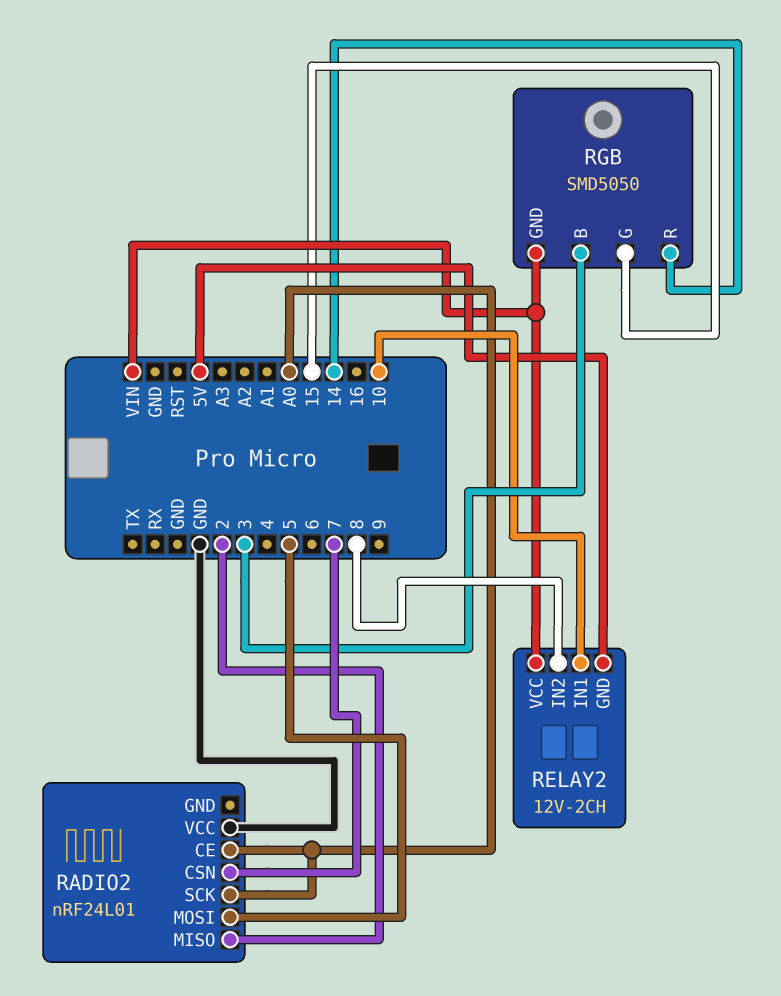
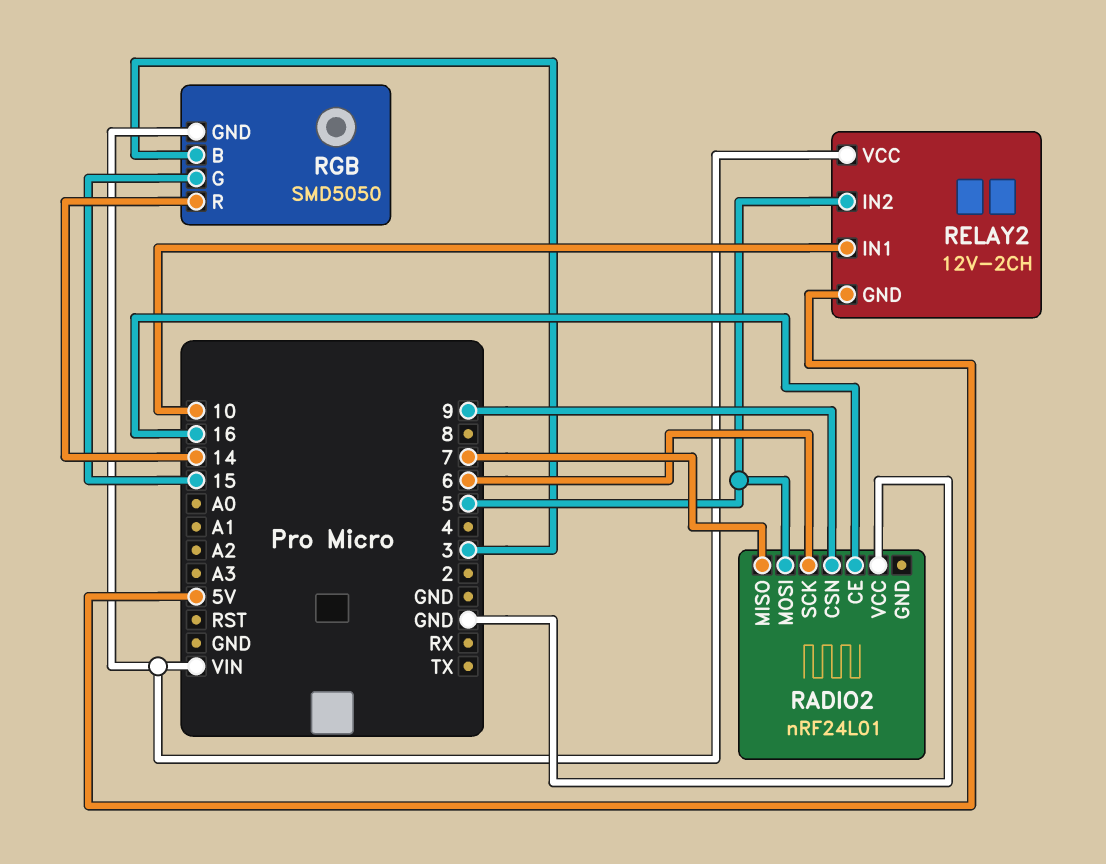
RADIO2 pin CE: A0 -> 16
RADIO2 pin CSN: 7 -> 9
RADIO2 pin MISO: 2 -> 7
RADIO2 pin SCK: A0 -> 6
RELAY2 pin IN2: 8 -> 5

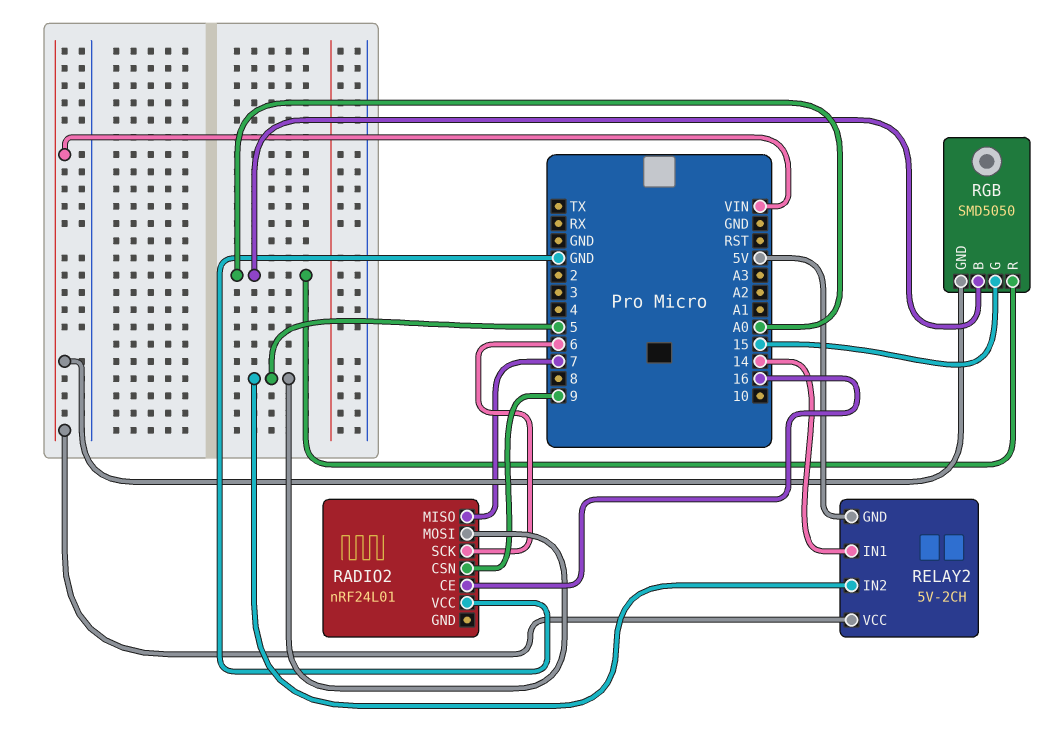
RELAY2: 12V-2CH -> 5V-2CH
RELAY2 pin IN1: 10 -> 14
RGB pin B: 3 -> A0
RGB pin R: 14 -> A0

